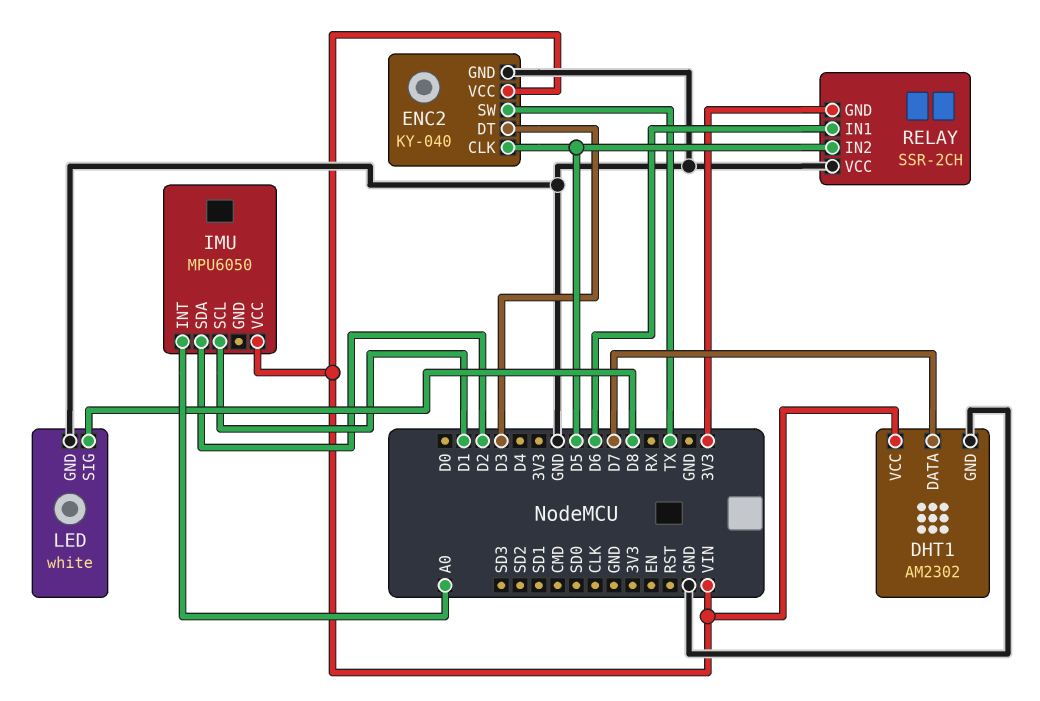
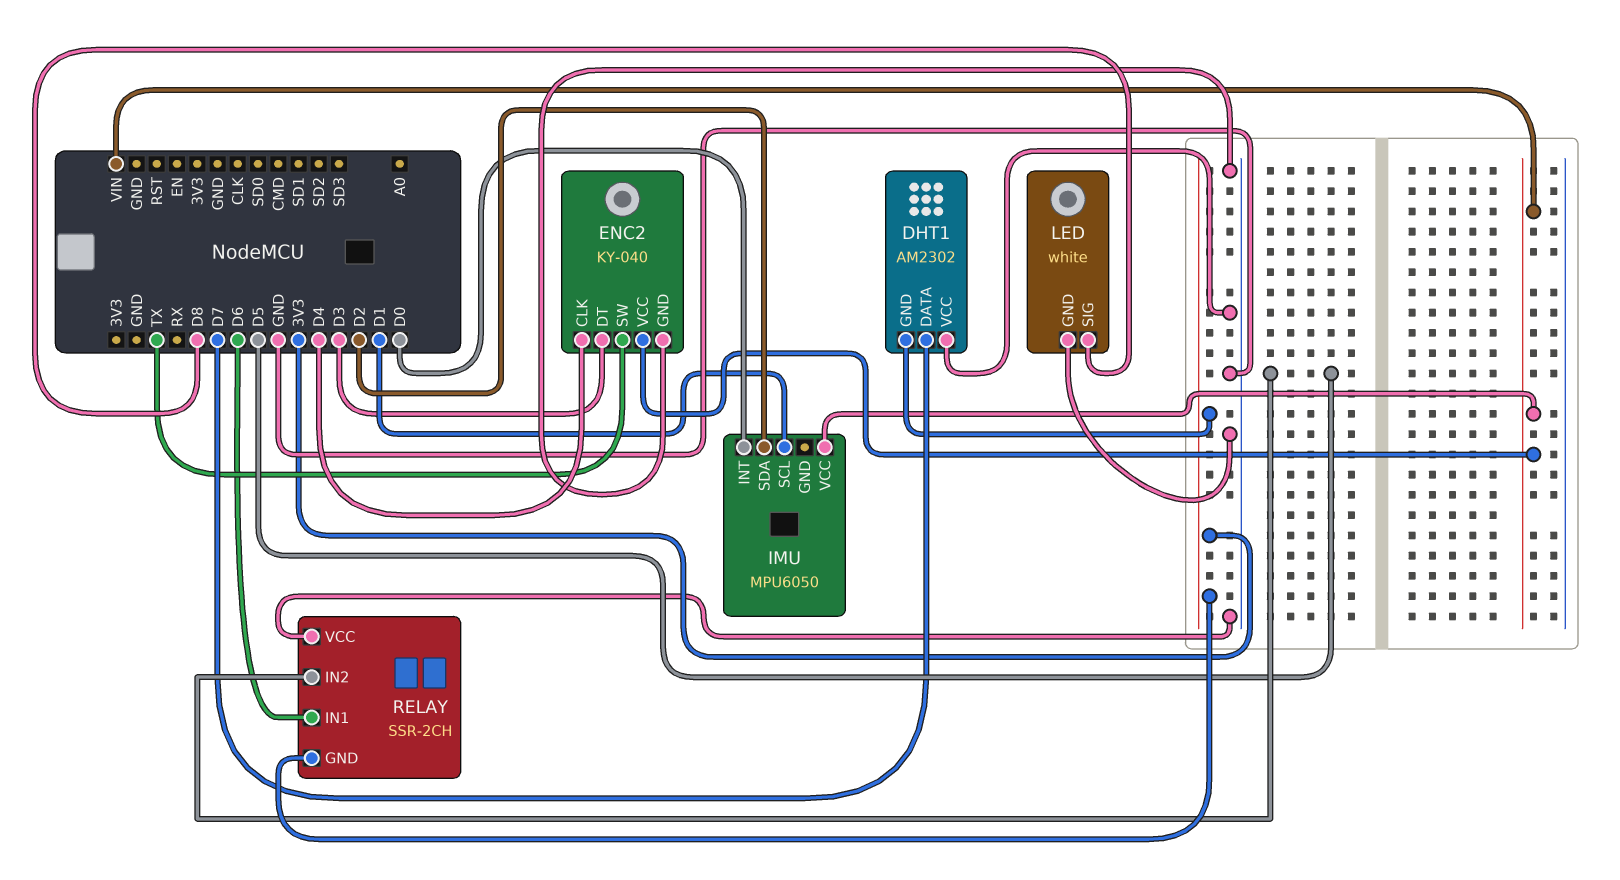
DHT1 pin GND: GND -> 3V3
DHT1 pin VCC: VIN -> GND
ENC2 pin CLK: D5 -> D4
IMU pin INT: A0 -> D0

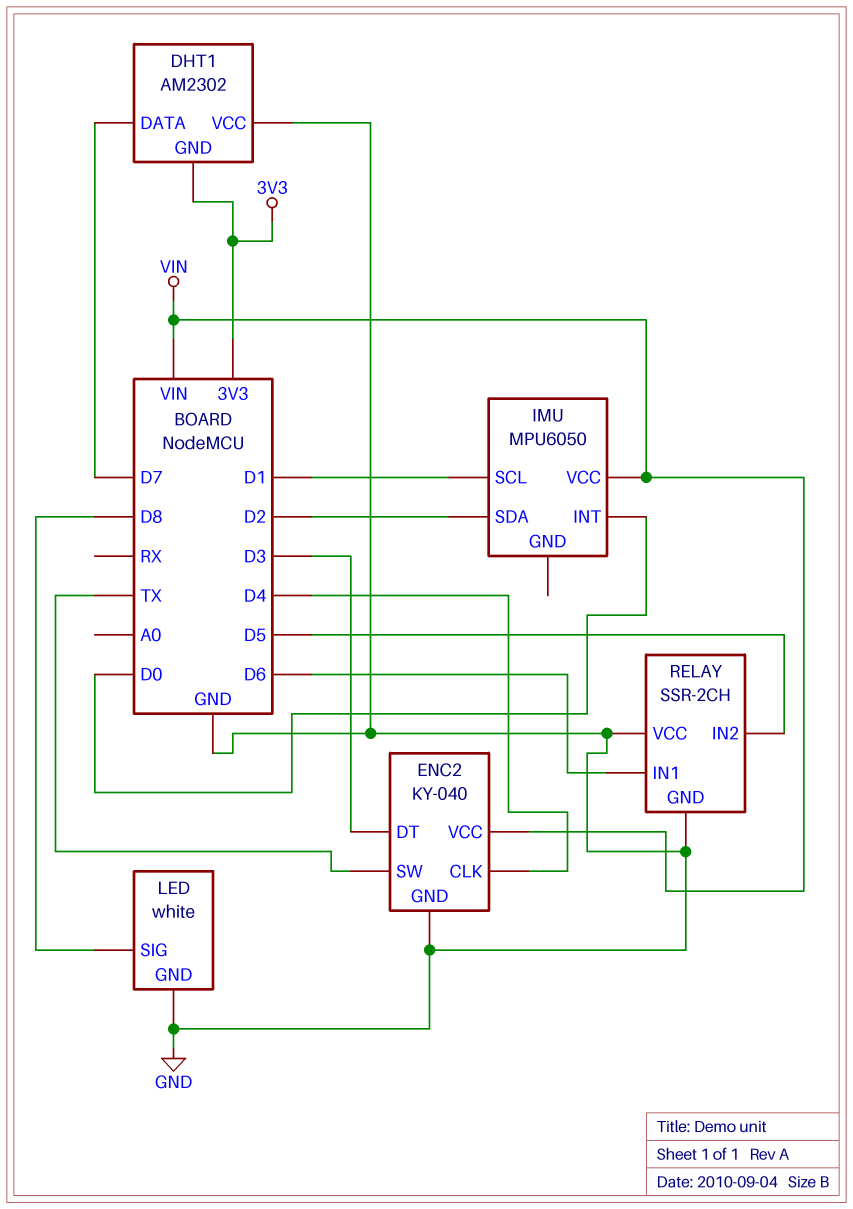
RELAY pin GND: 3V3 -> GND

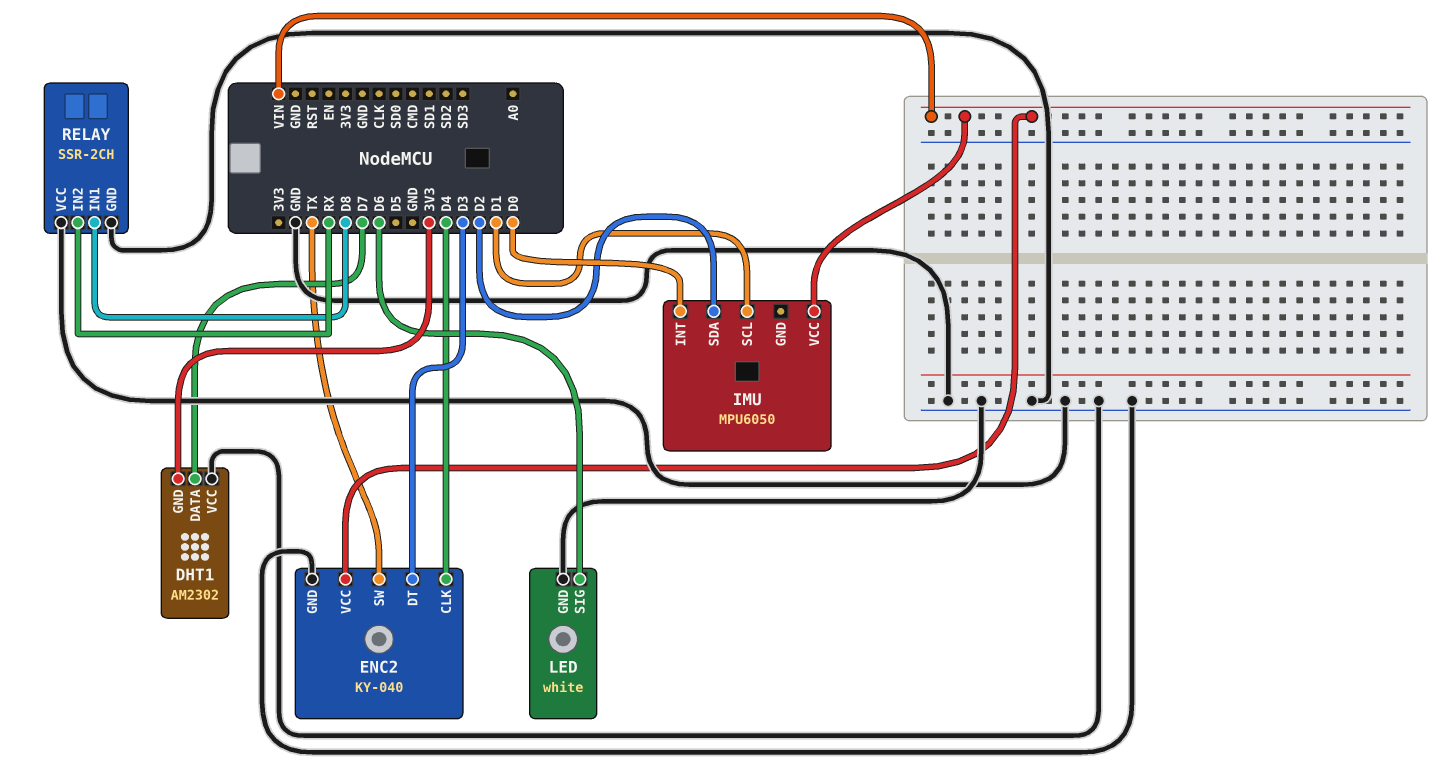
LED pin SIG: D8 -> D6
RELAY pin IN1: D6 -> D8
RELAY pin IN2: D5 -> RX

